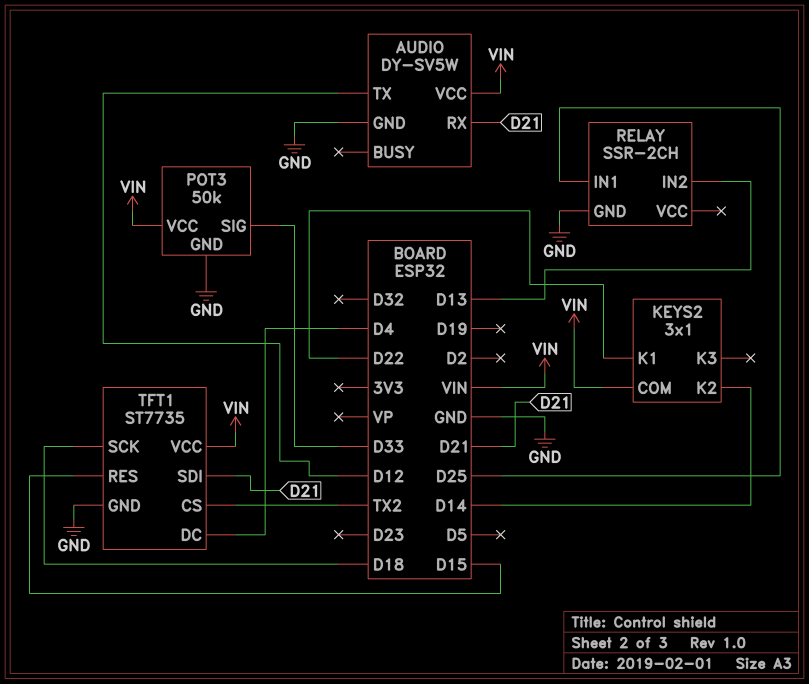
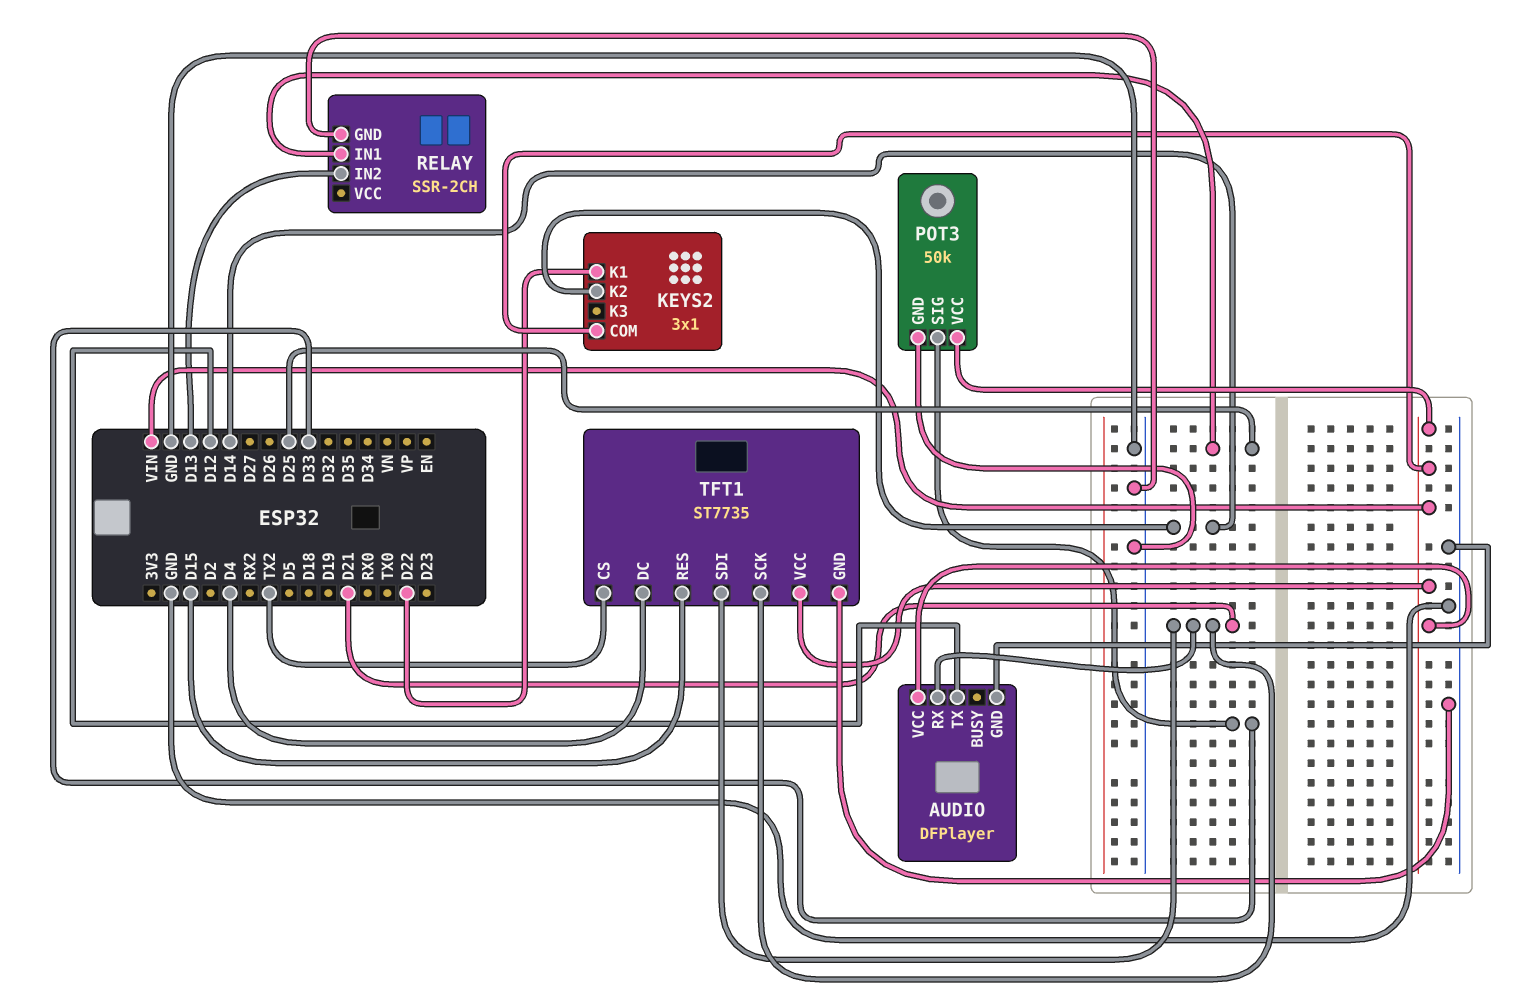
AUDIO: DY-SV5W -> DFPlayer
TFT1 pin SCK: D18 -> D21

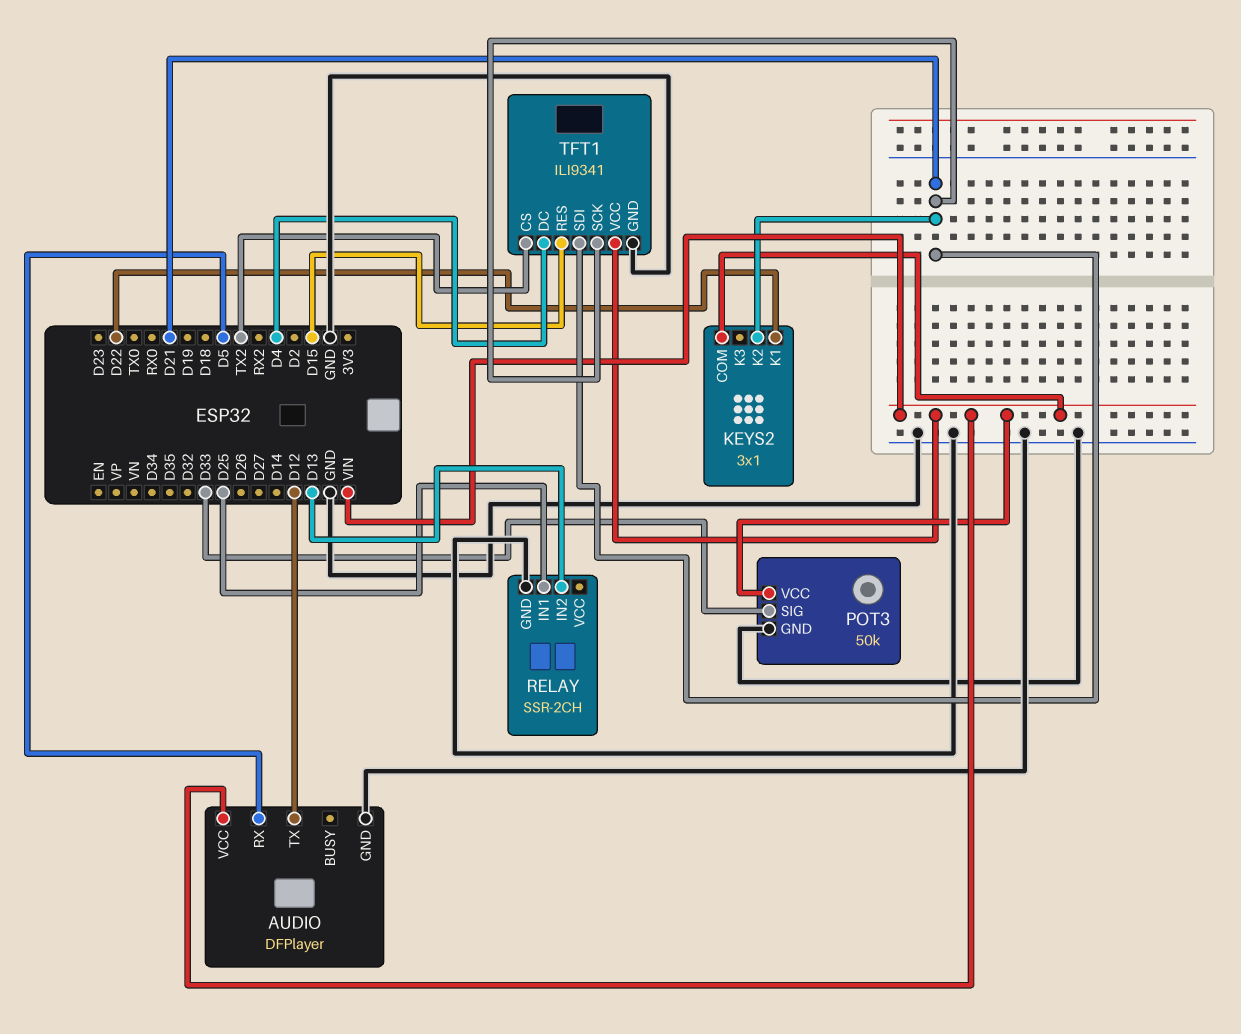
AUDIO pin RX: D21 -> D5
KEYS2 pin K2: D14 -> D21
TFT1: ST7735 -> ILI9341

